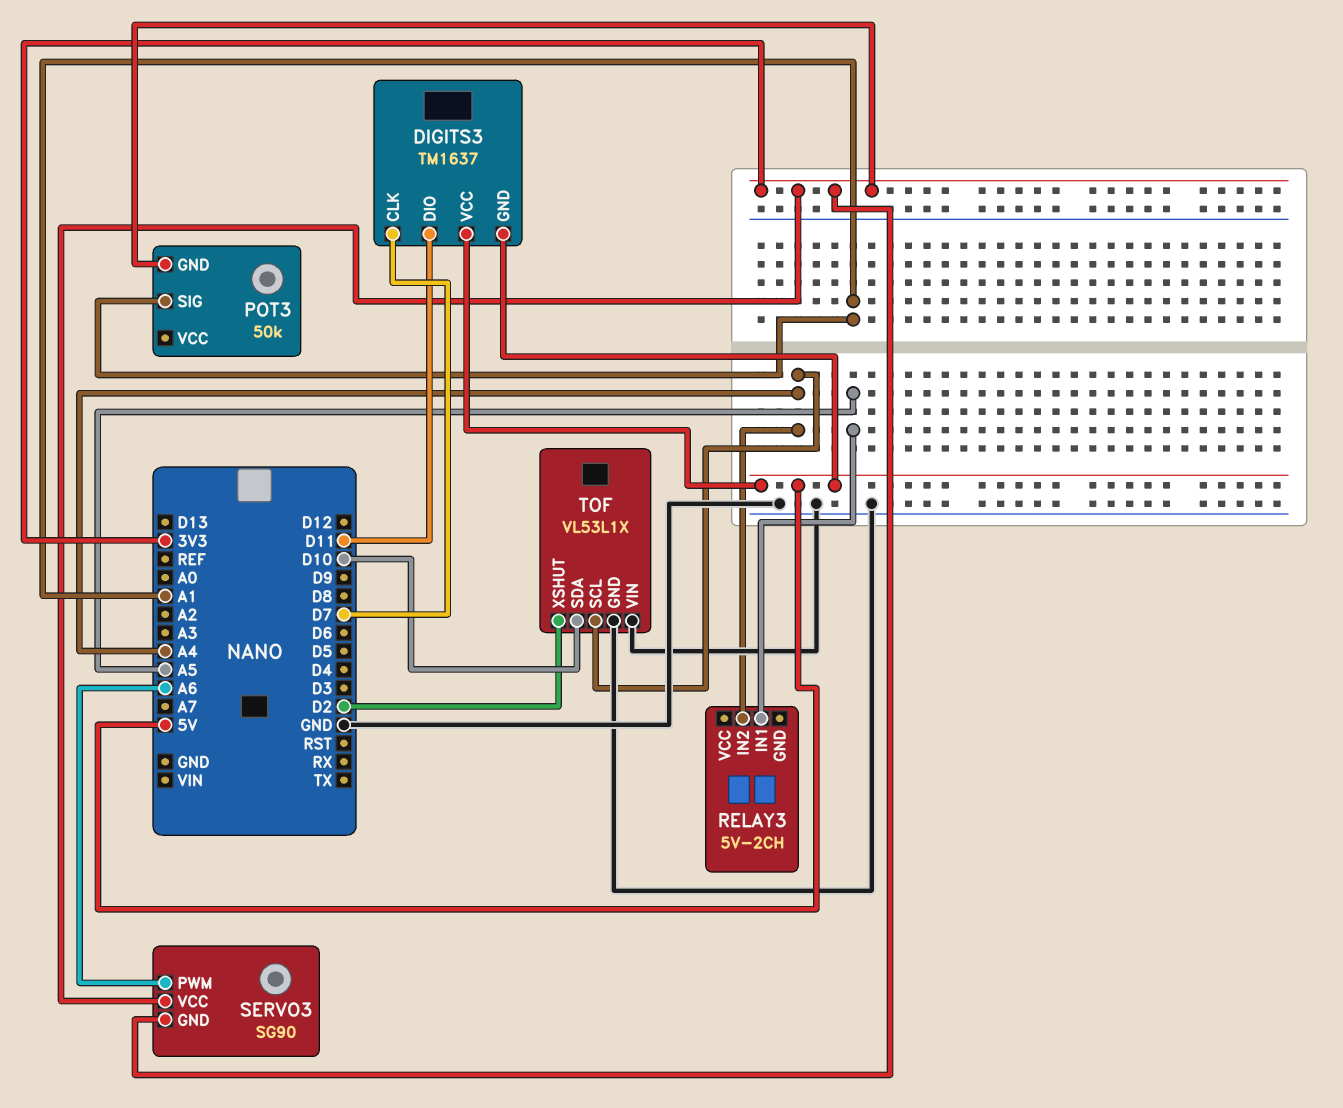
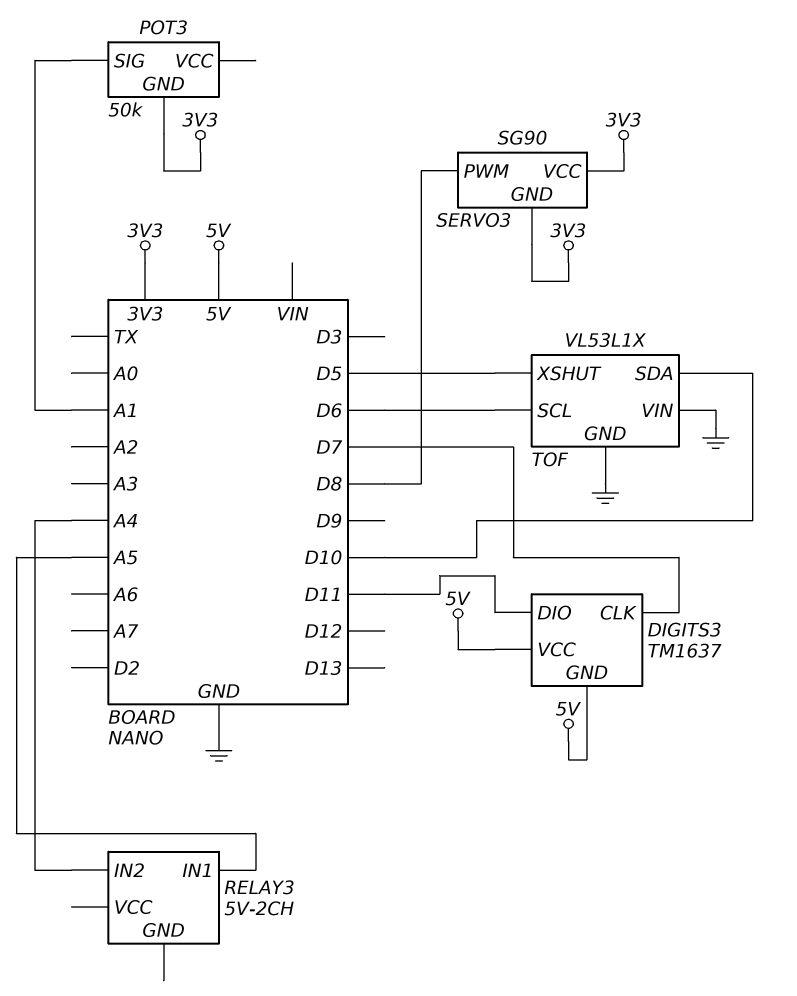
SERVO3 pin PWM: A6 -> D8
TOF pin SCL: A4 -> D6
TOF pin XSHUT: D2 -> D5

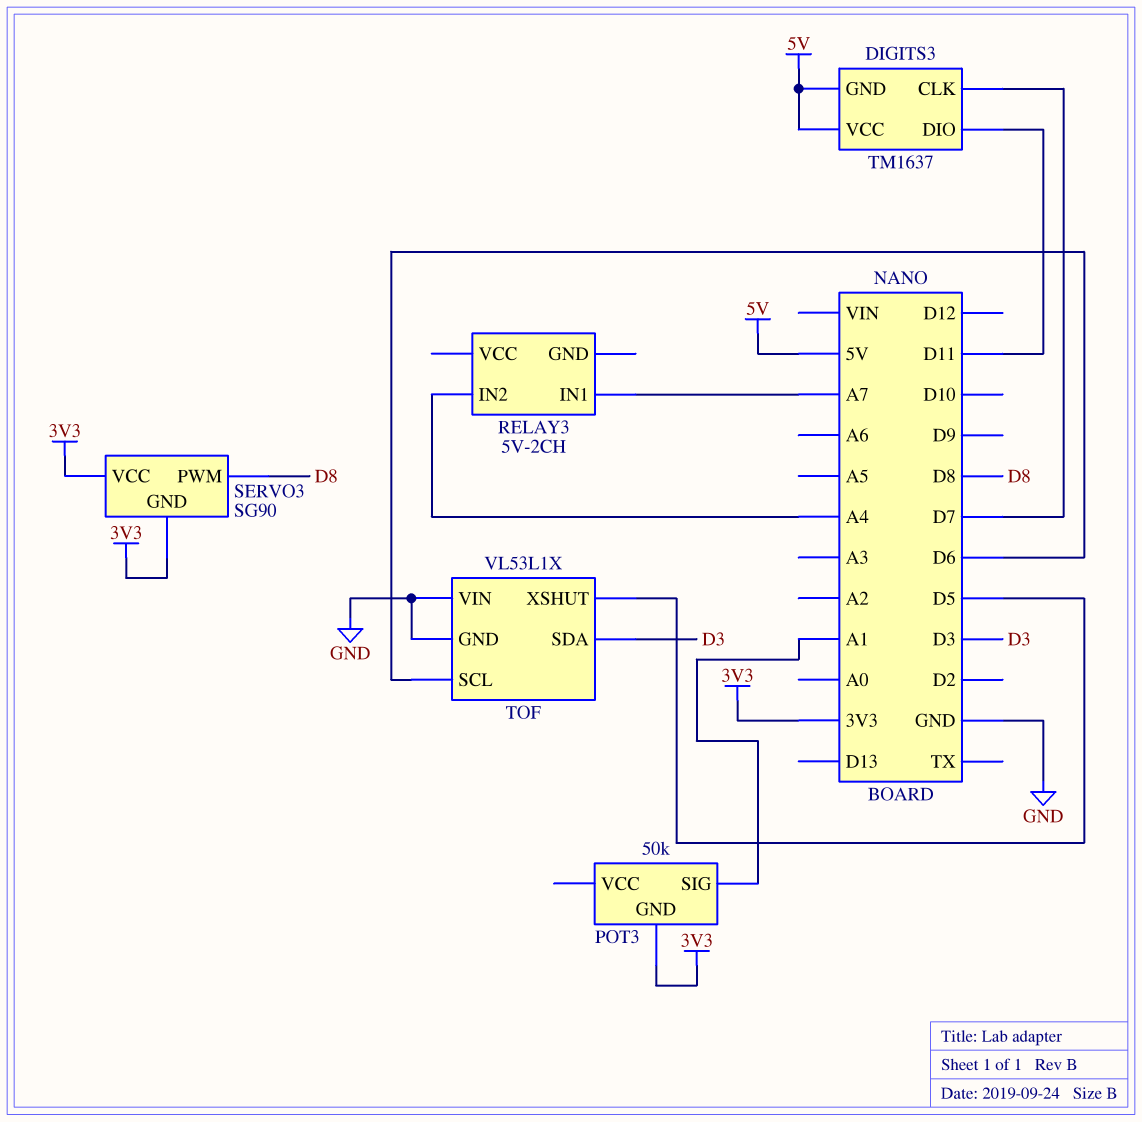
RELAY3 pin IN1: A5 -> A7
TOF pin SDA: D10 -> D3

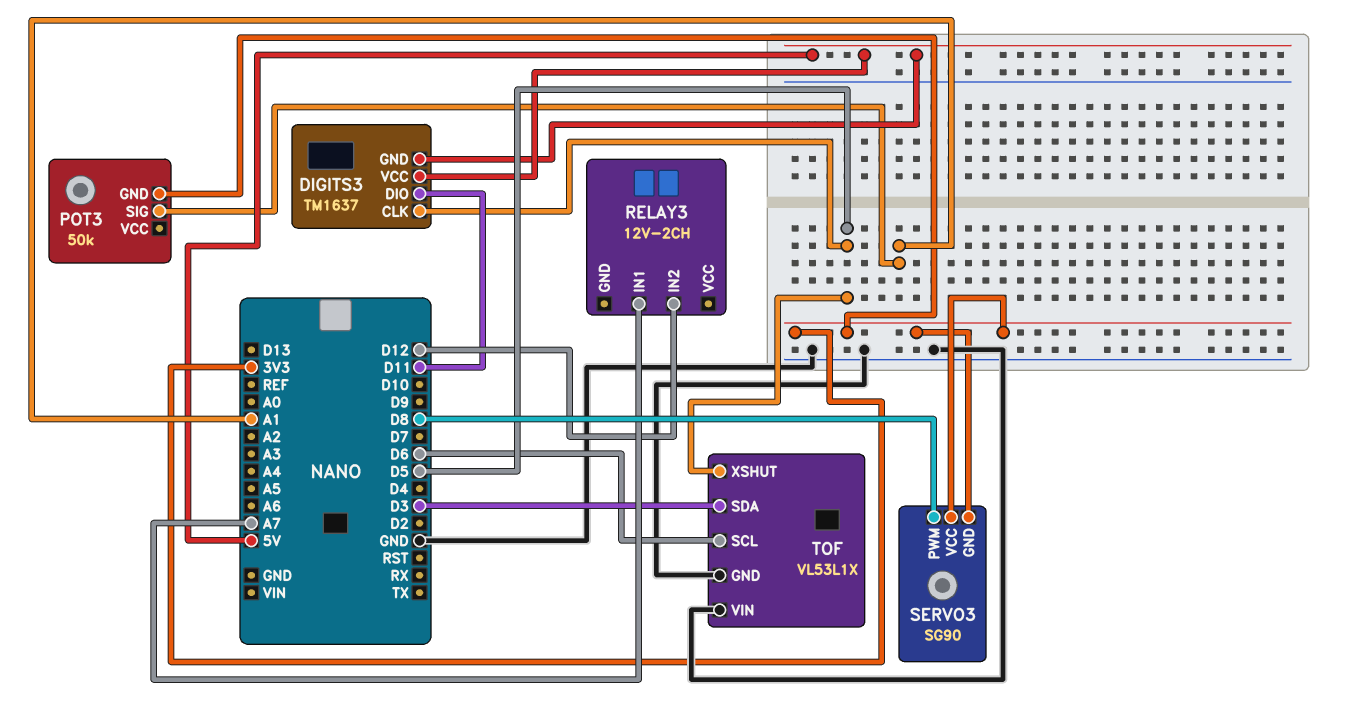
DIGITS3 pin CLK: D7 -> D5
RELAY3: 5V-2CH -> 12V-2CH
RELAY3 pin IN2: A4 -> D12

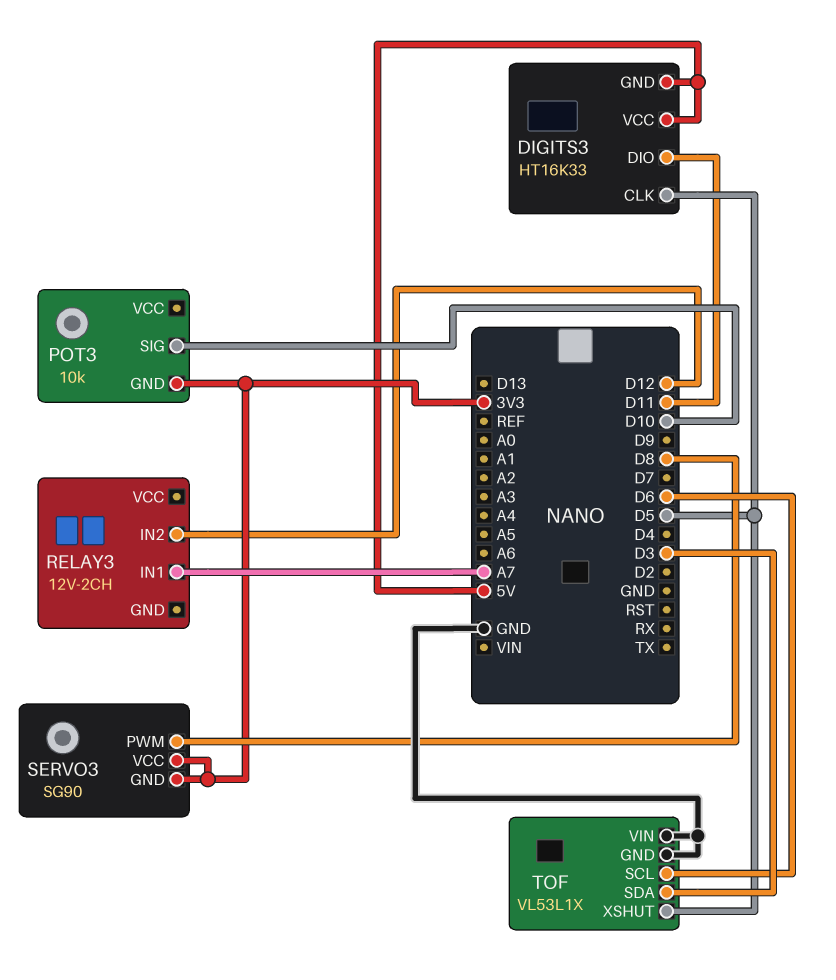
DIGITS3: TM1637 -> HT16K33
POT3: 50k -> 10k
POT3 pin SIG: A1 -> D10

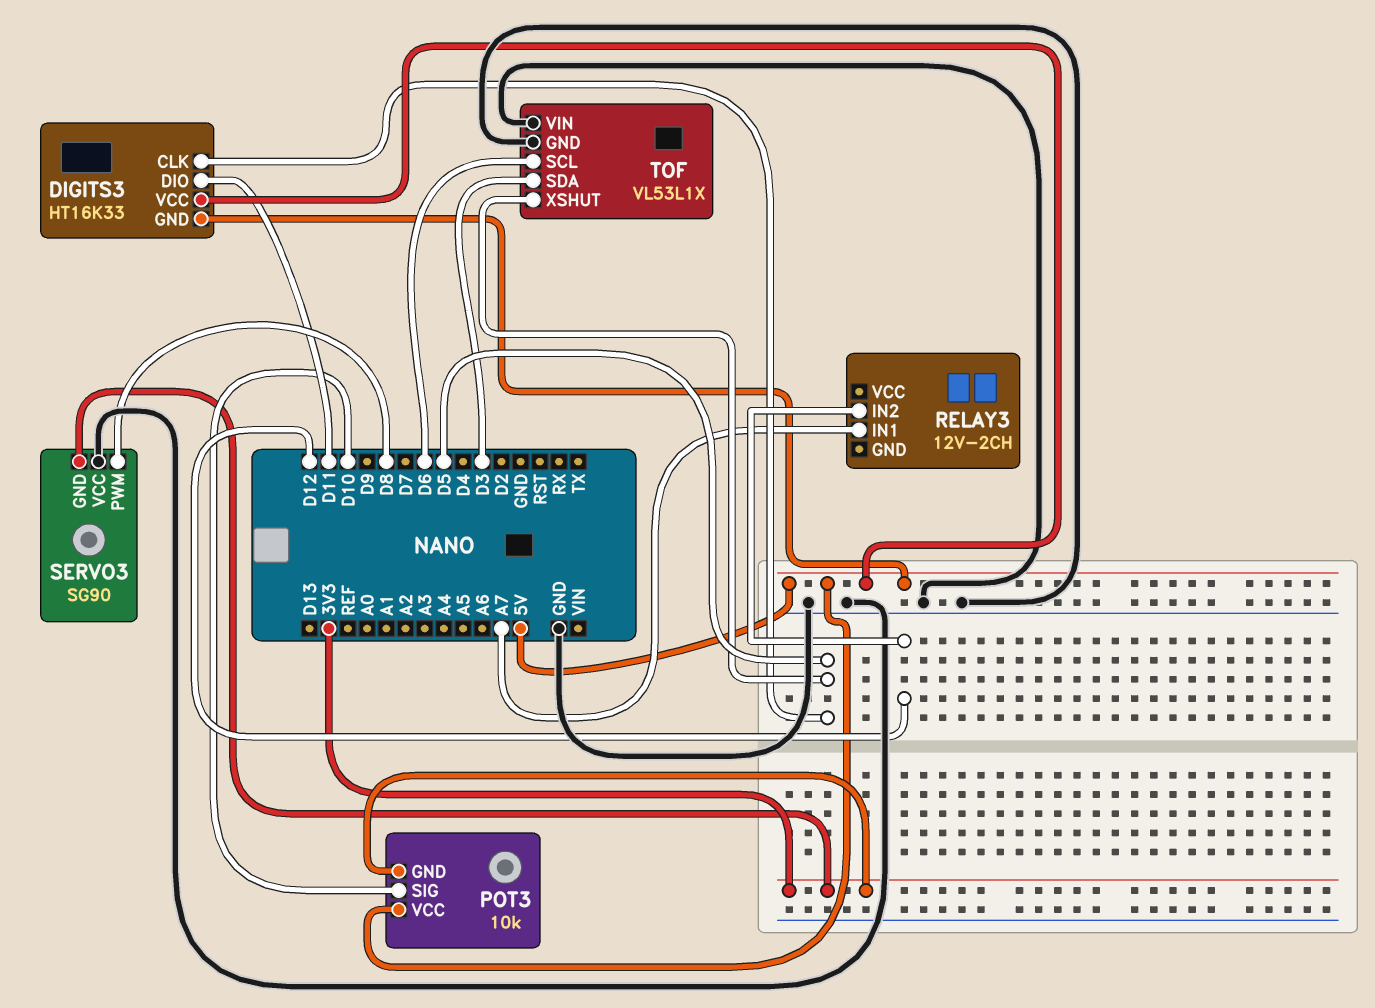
POT3 pin VCC: none -> 5V
SERVO3 pin VCC: 3V3 -> GND

